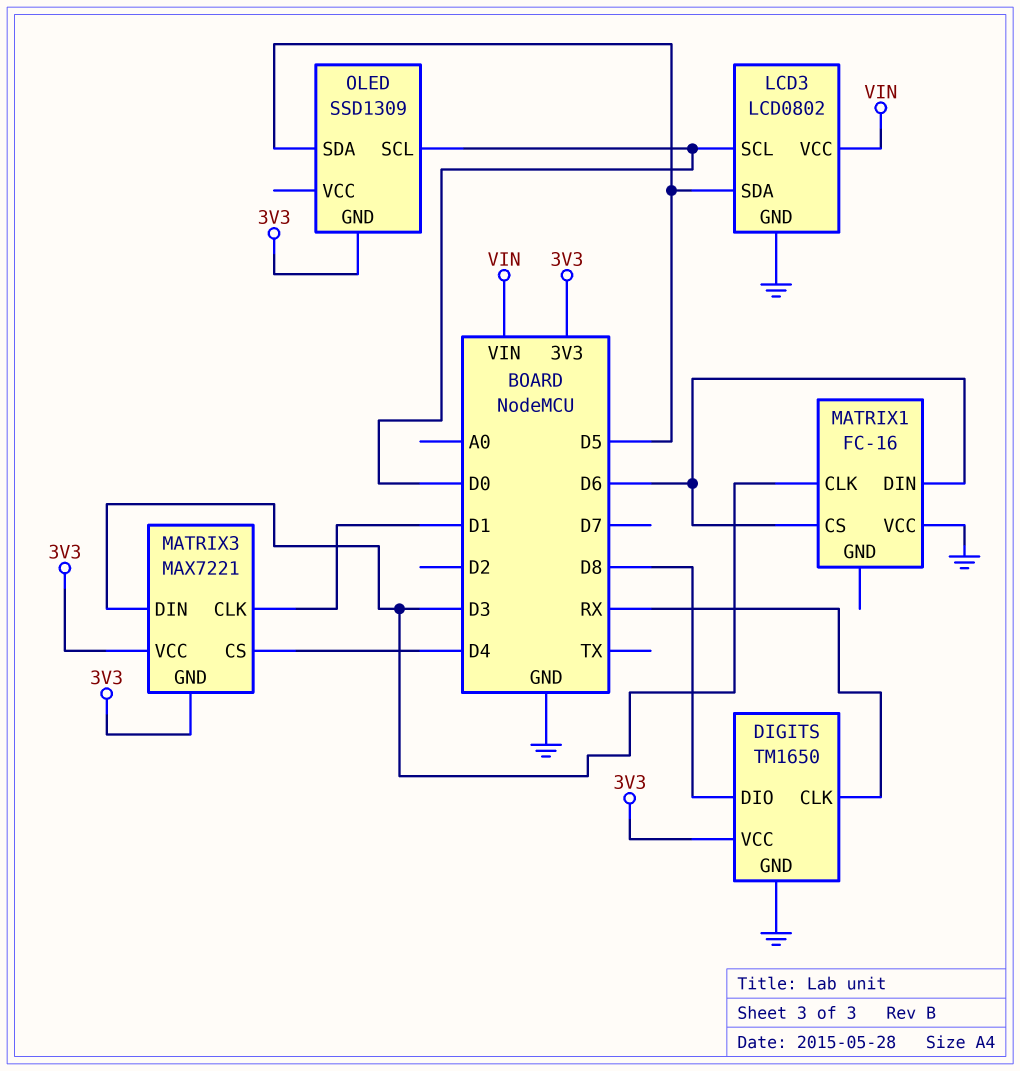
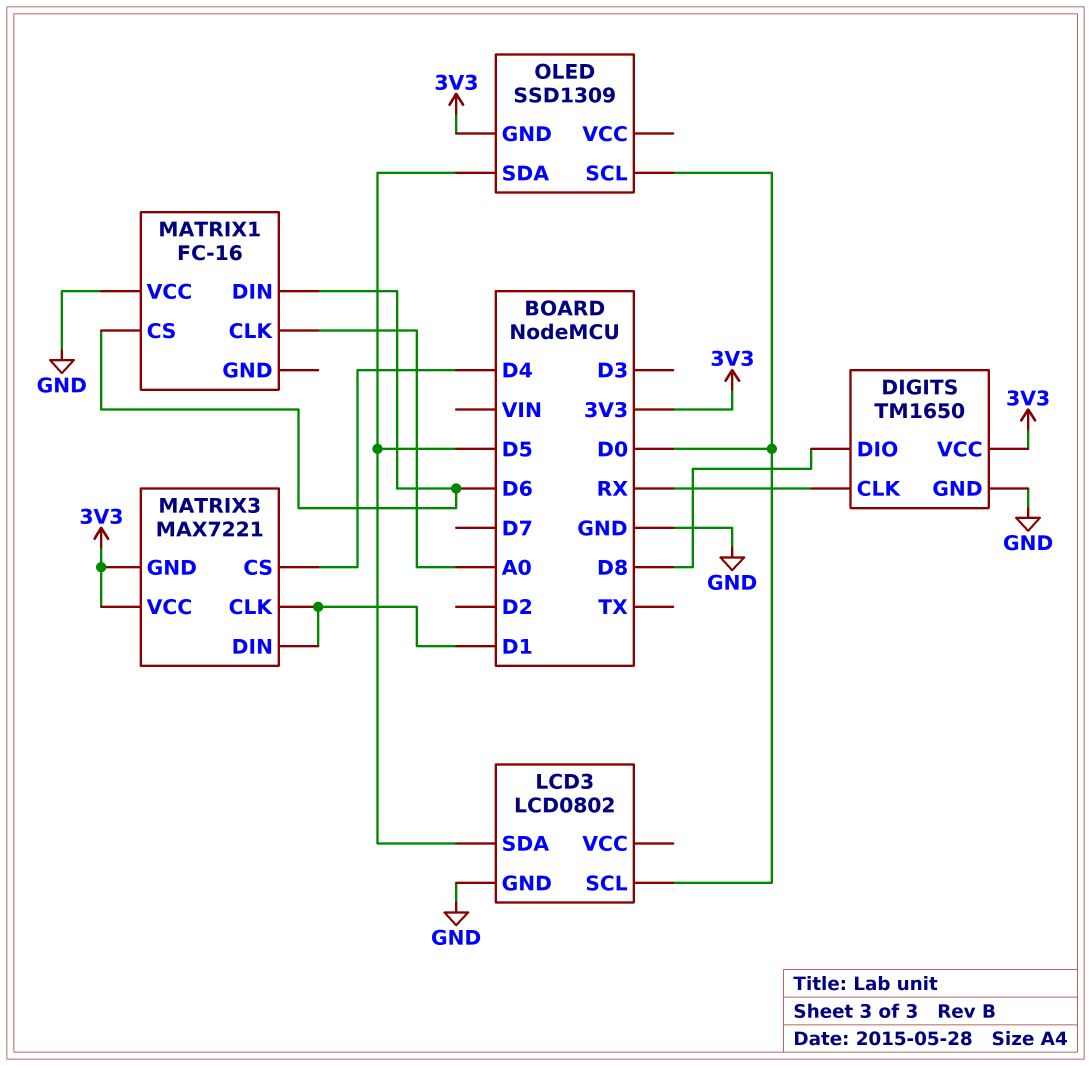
LCD3 pin VCC: VIN -> none
MATRIX1 pin CLK: D3 -> A0
MATRIX3 pin DIN: D3 -> D1

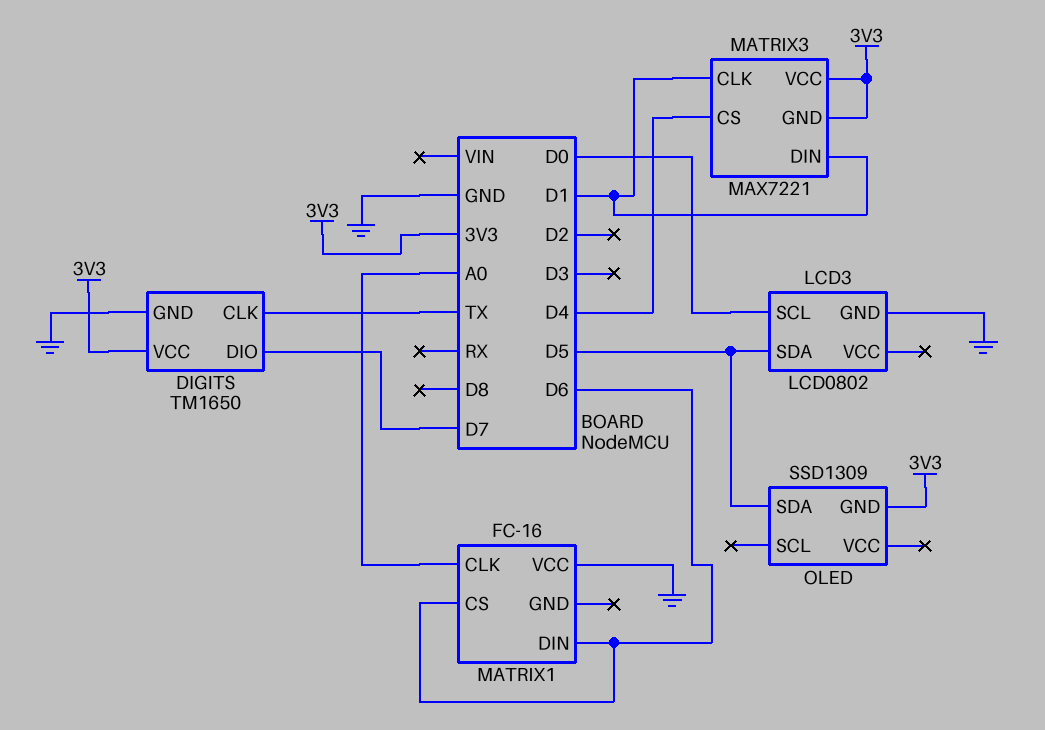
DIGITS pin CLK: RX -> TX
DIGITS pin DIO: D8 -> D7
OLED pin SCL: D0 -> none

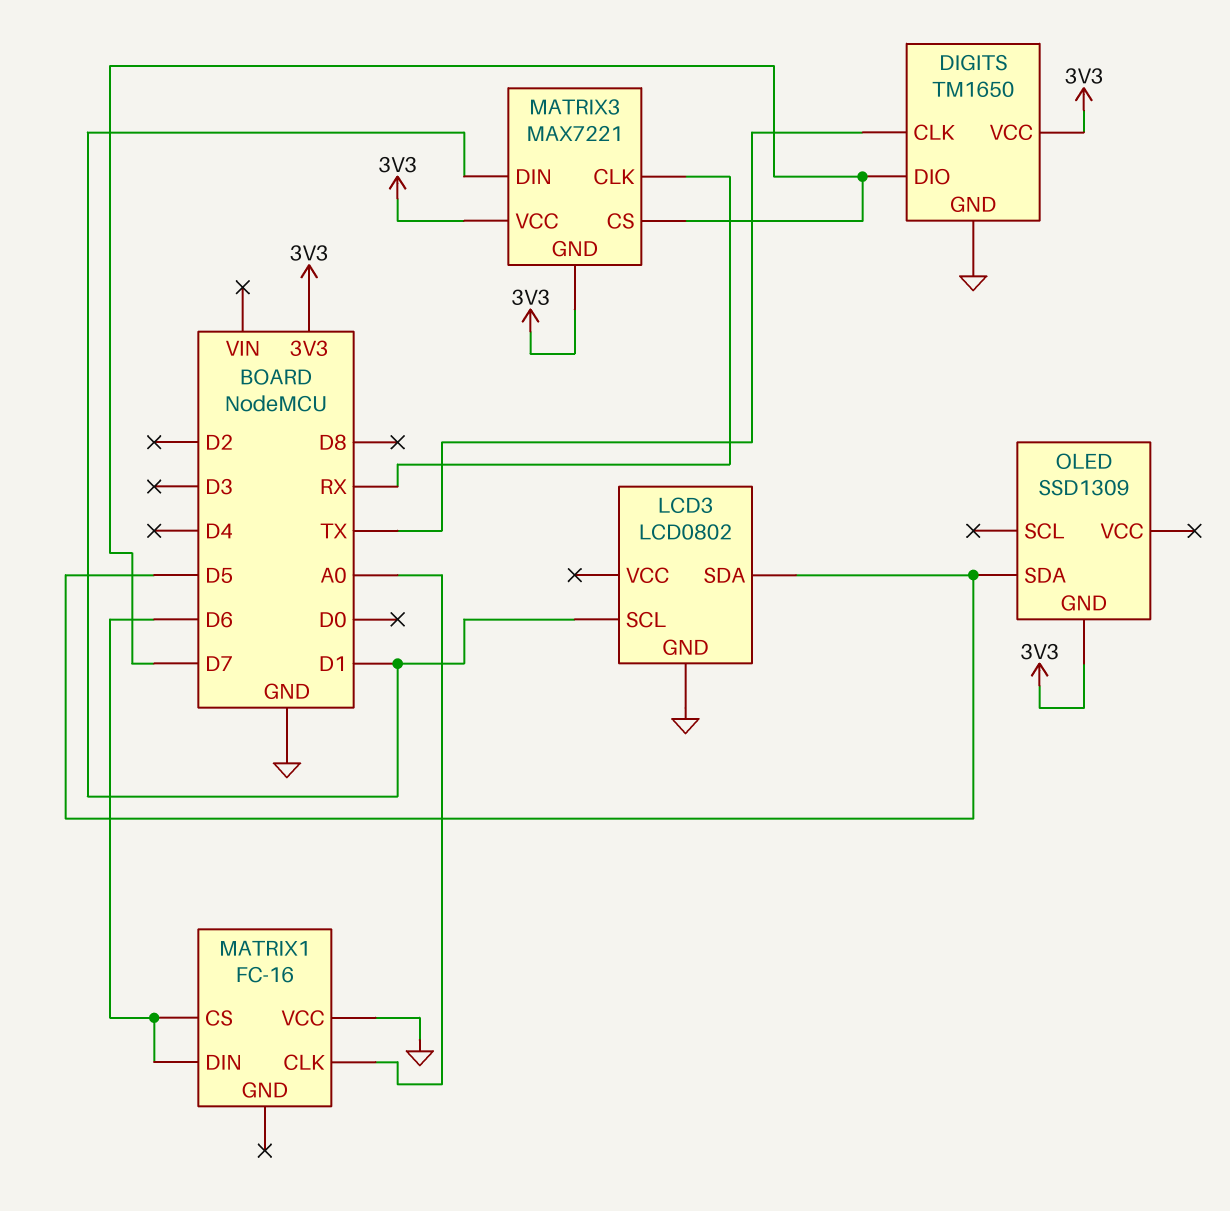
LCD3 pin SCL: D0 -> D1
MATRIX3 pin CLK: D1 -> RX
MATRIX3 pin CS: D4 -> D7

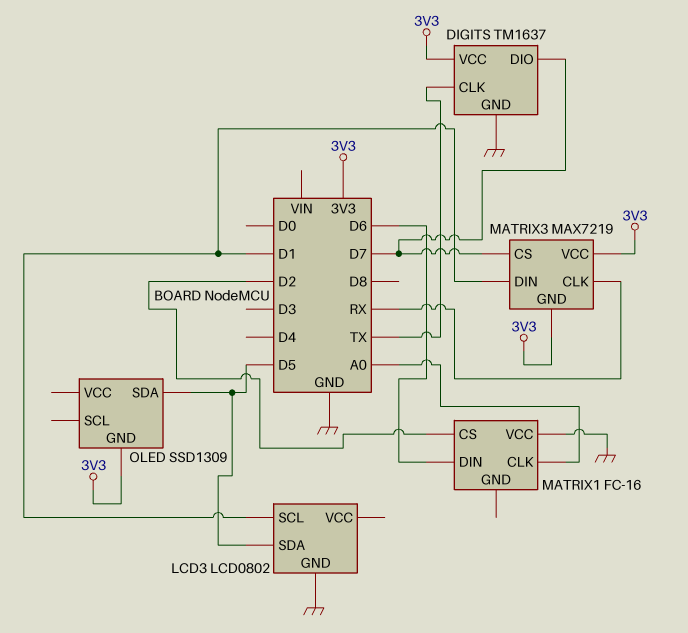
DIGITS: TM1650 -> TM1637
MATRIX1 pin CS: D6 -> D2
MATRIX3: MAX7221 -> MAX7219

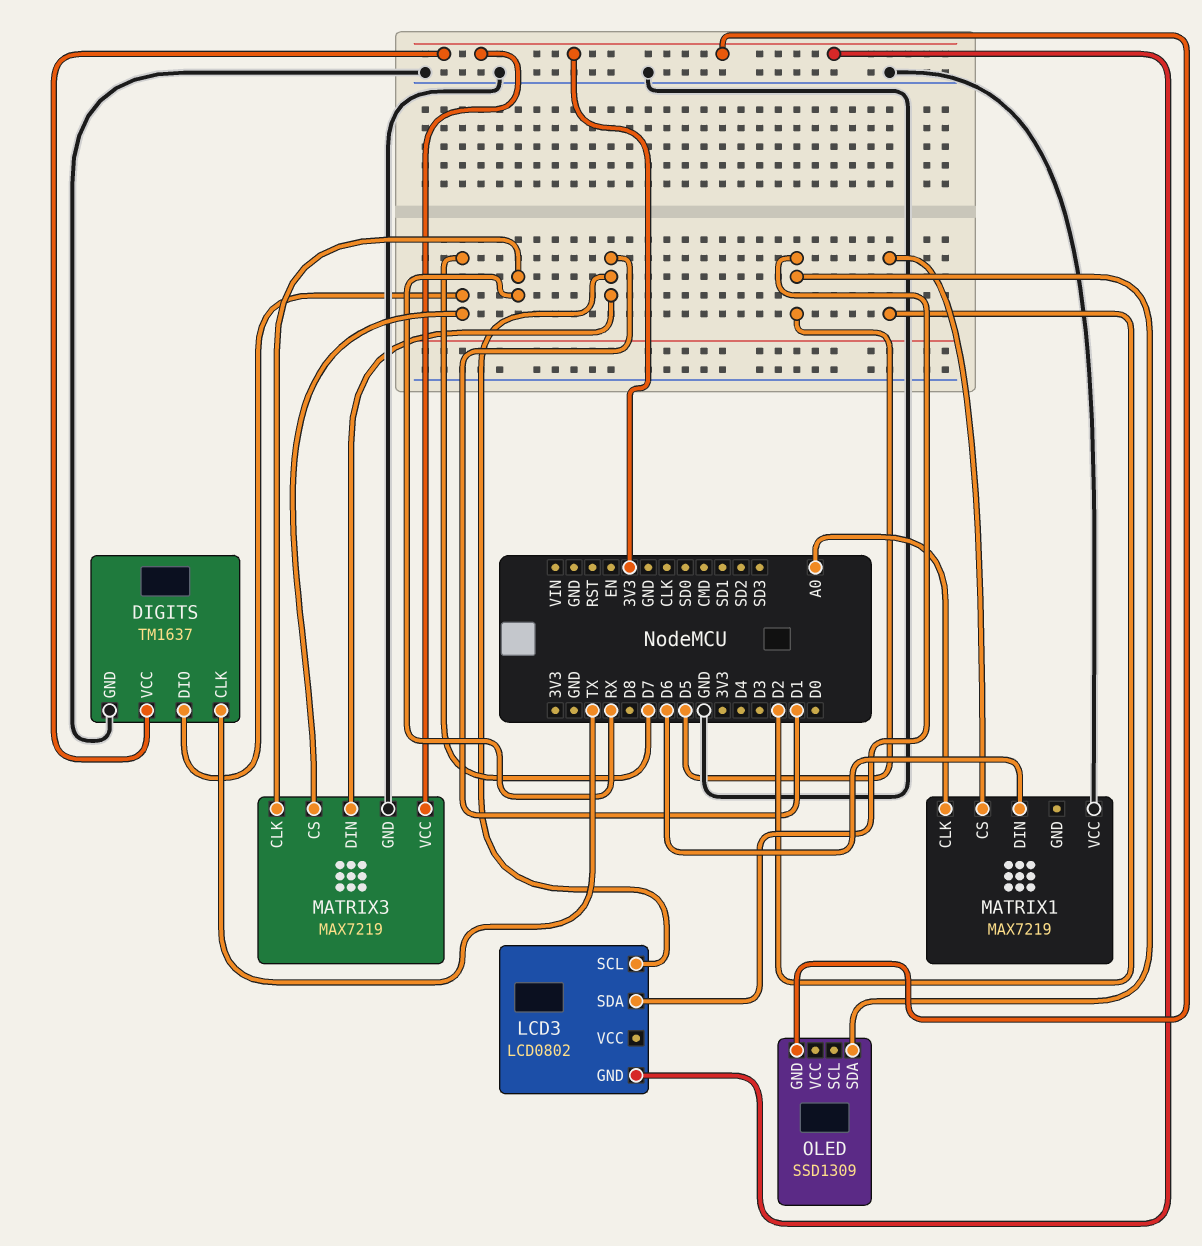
LCD3 pin GND: GND -> 3V3
MATRIX1: FC-16 -> MAX7219
MATRIX3 pin GND: 3V3 -> GND

